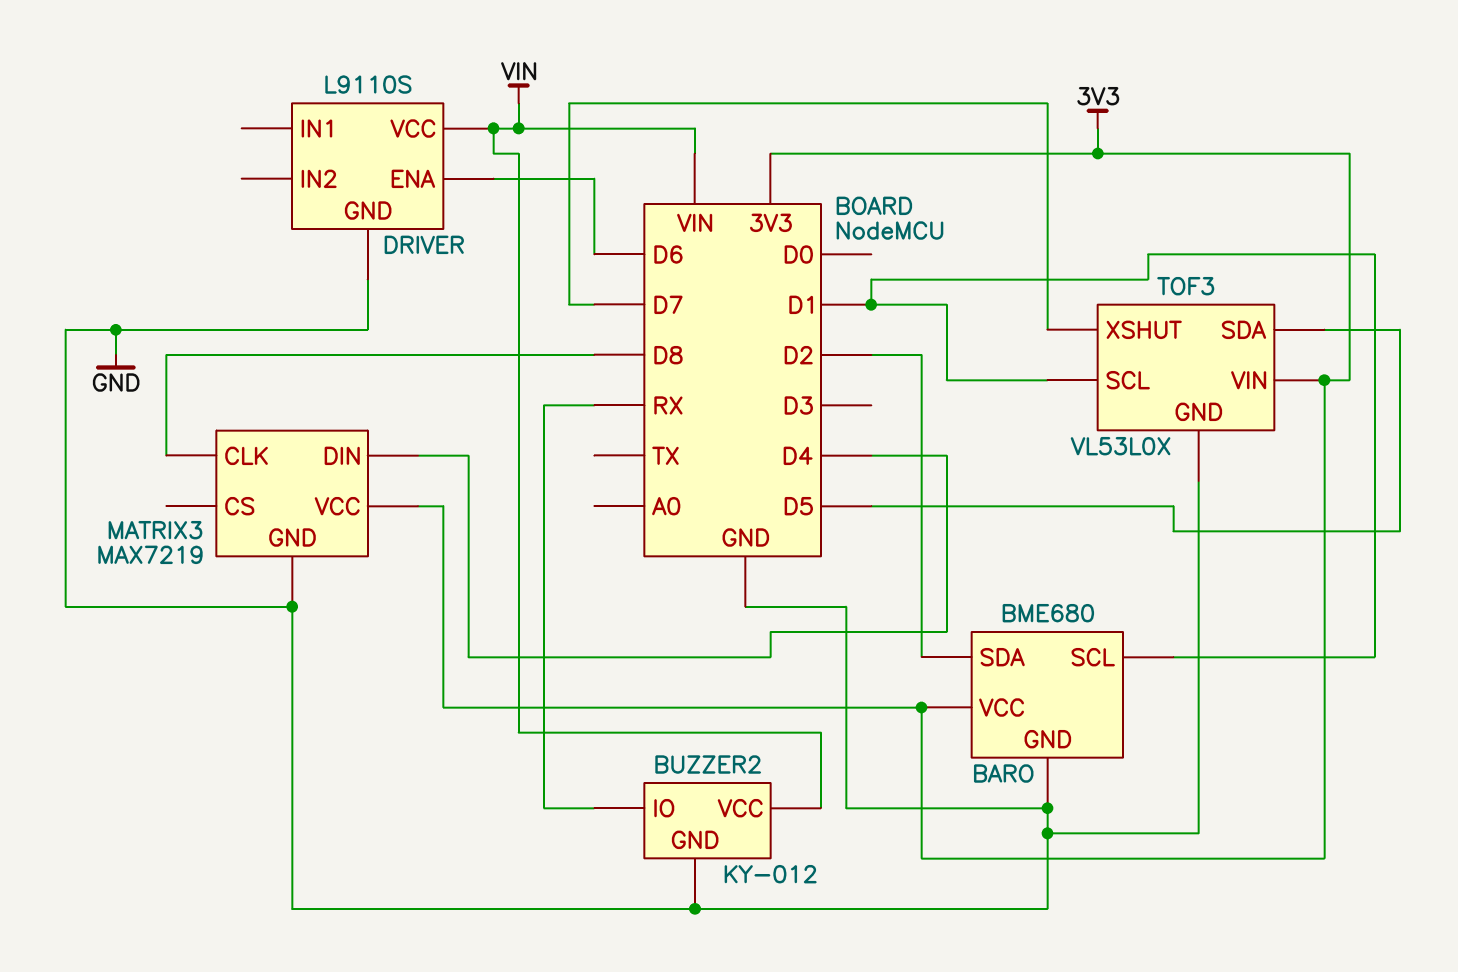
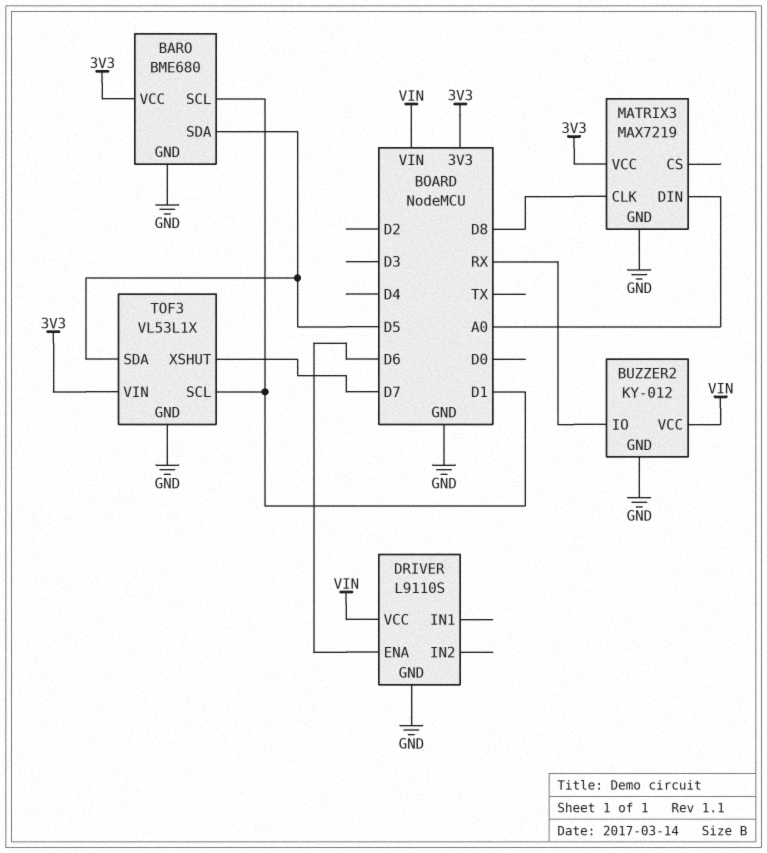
BARO pin SDA: D2 -> D5
MATRIX3 pin DIN: D4 -> A0
TOF3: VL53L0X -> VL53L1X

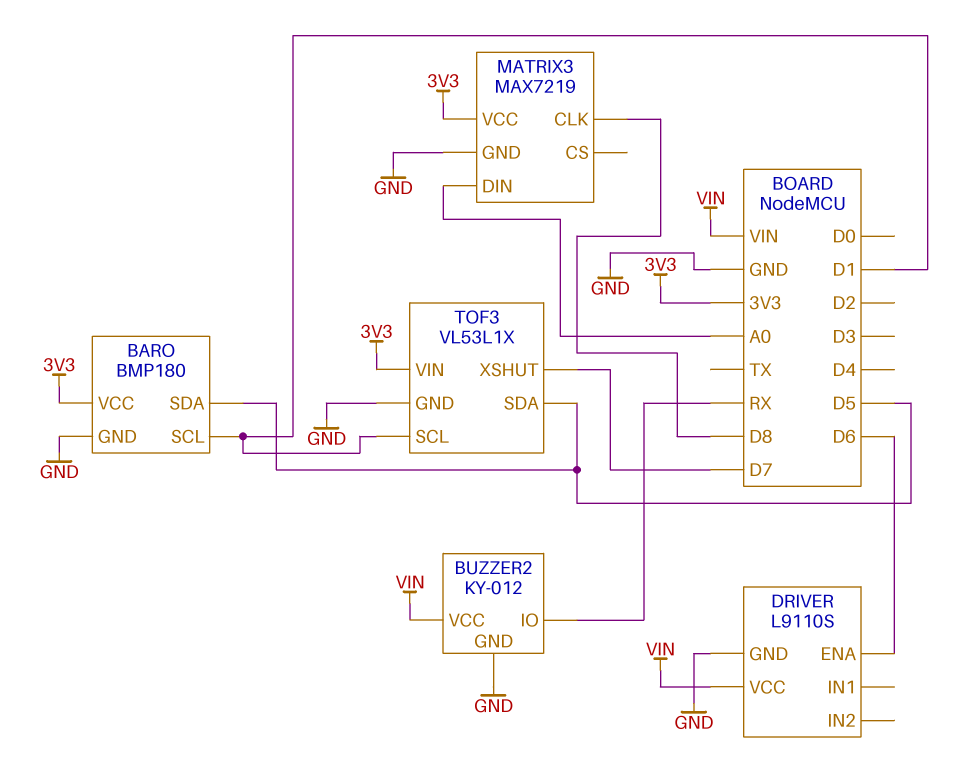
BARO: BME680 -> BMP180

